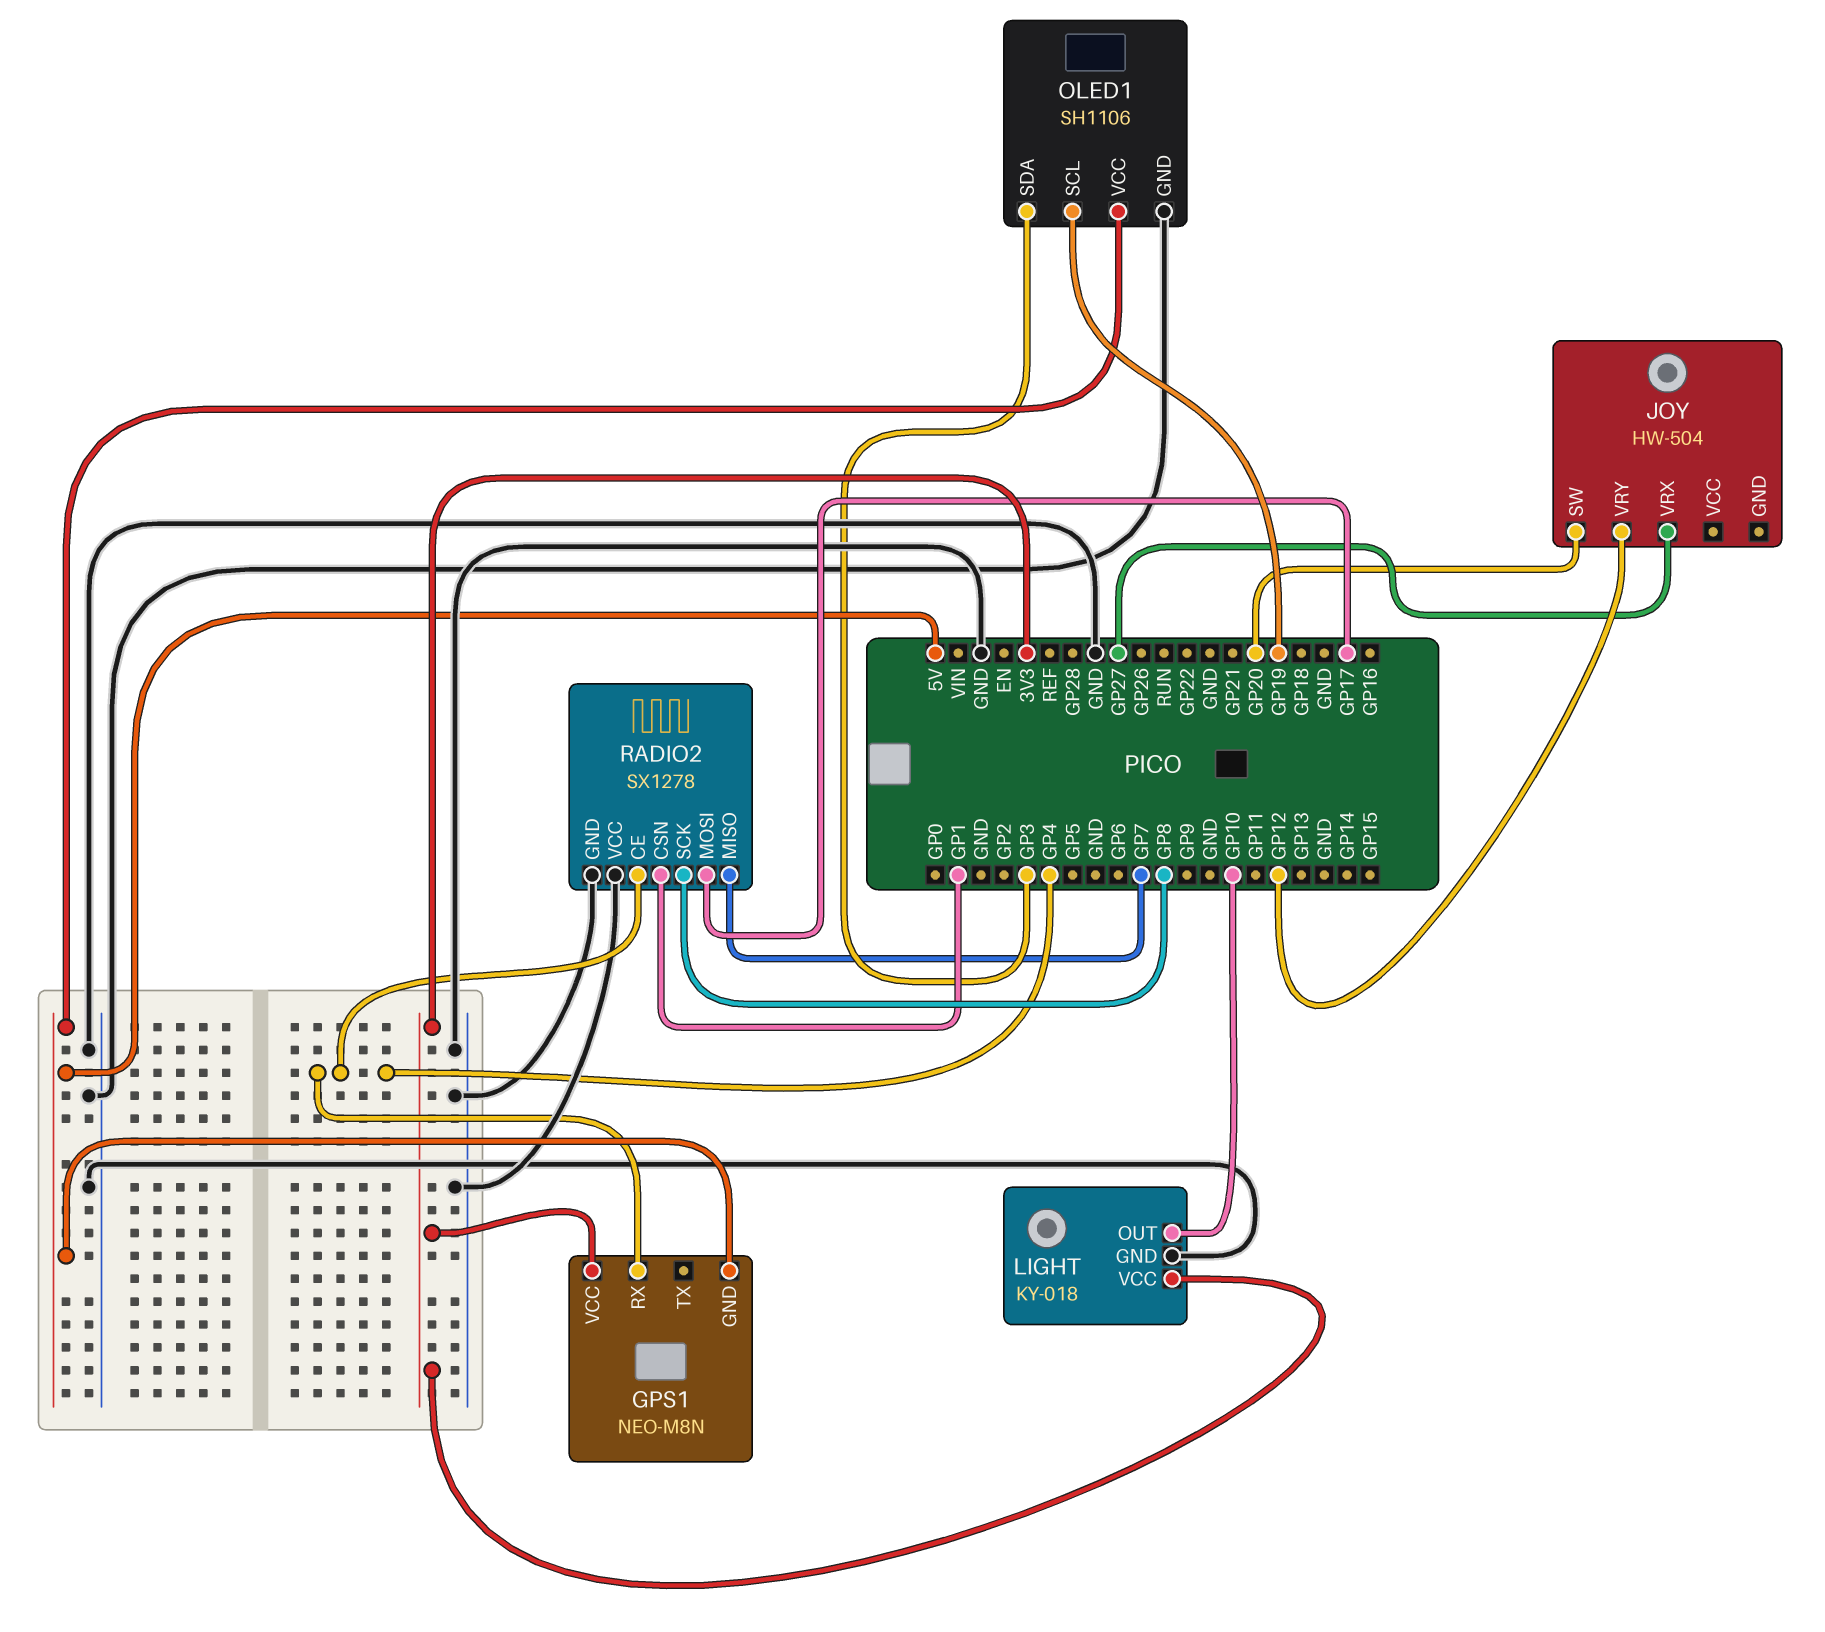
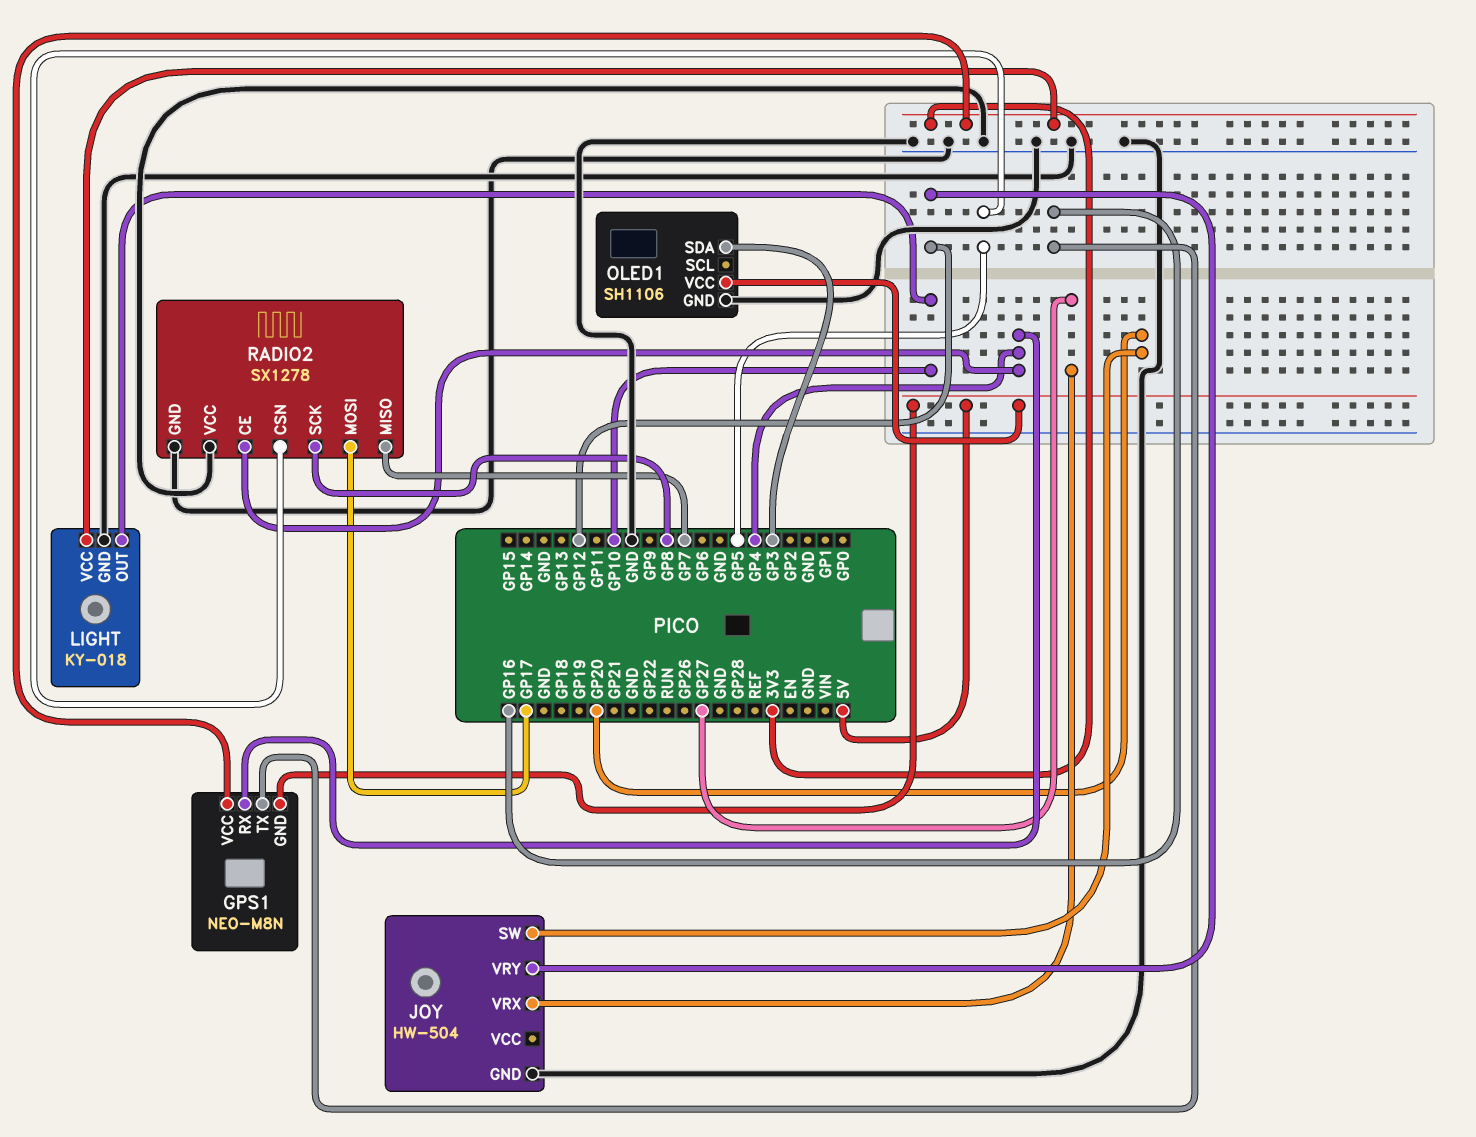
GPS1 pin TX: none -> GP16
JOY pin GND: none -> GND
OLED1 pin SCL: GP19 -> none
RADIO2 pin CSN: GP1 -> GP5

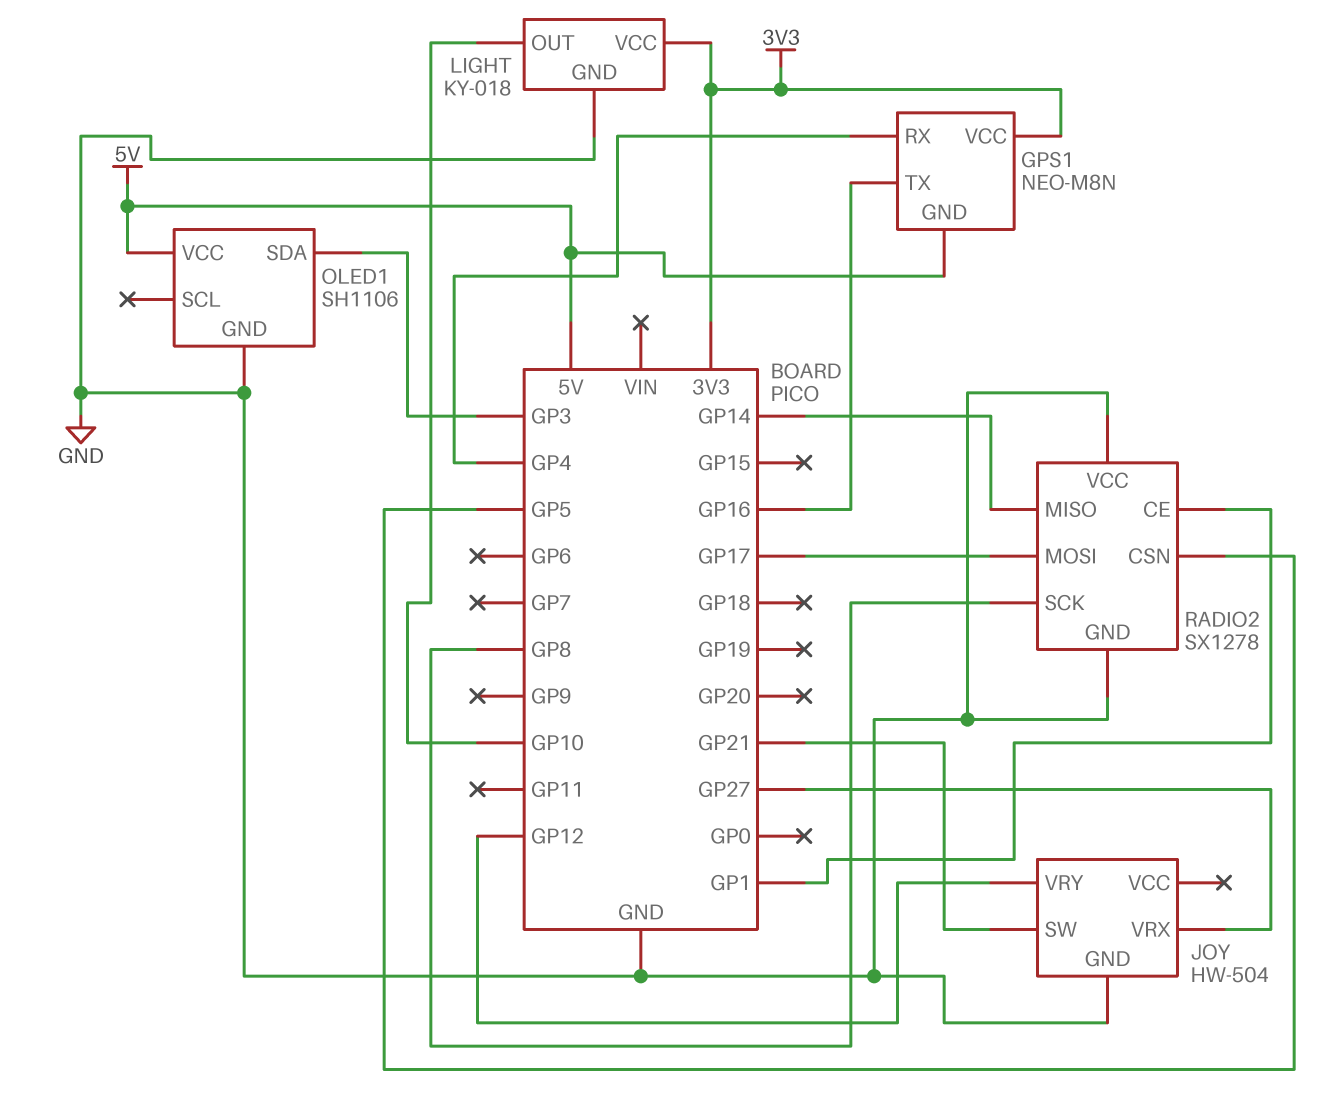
JOY pin SW: GP20 -> GP21
RADIO2 pin CE: GP4 -> GP1
RADIO2 pin MISO: GP7 -> GP14

